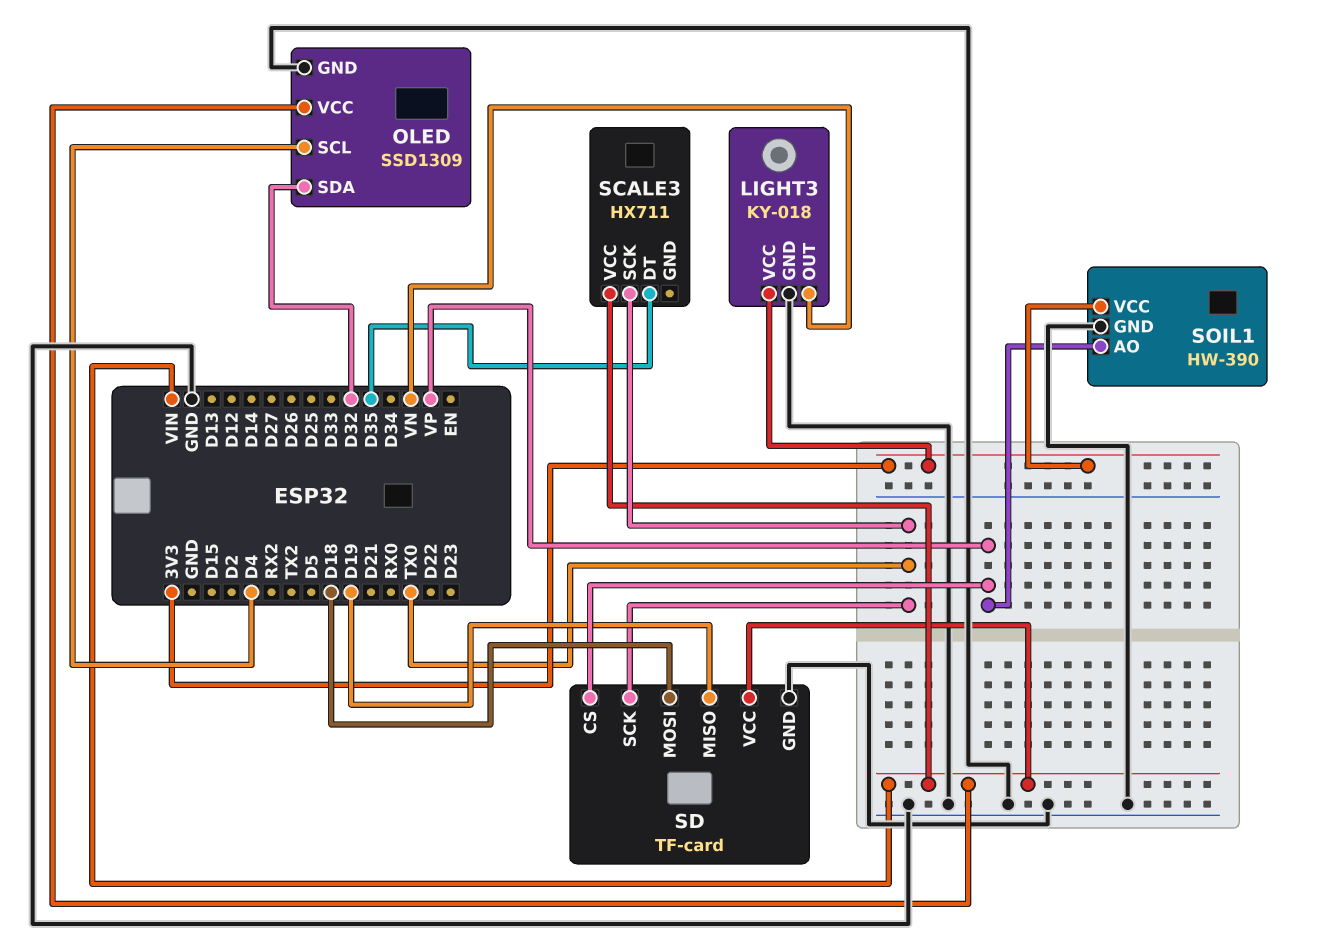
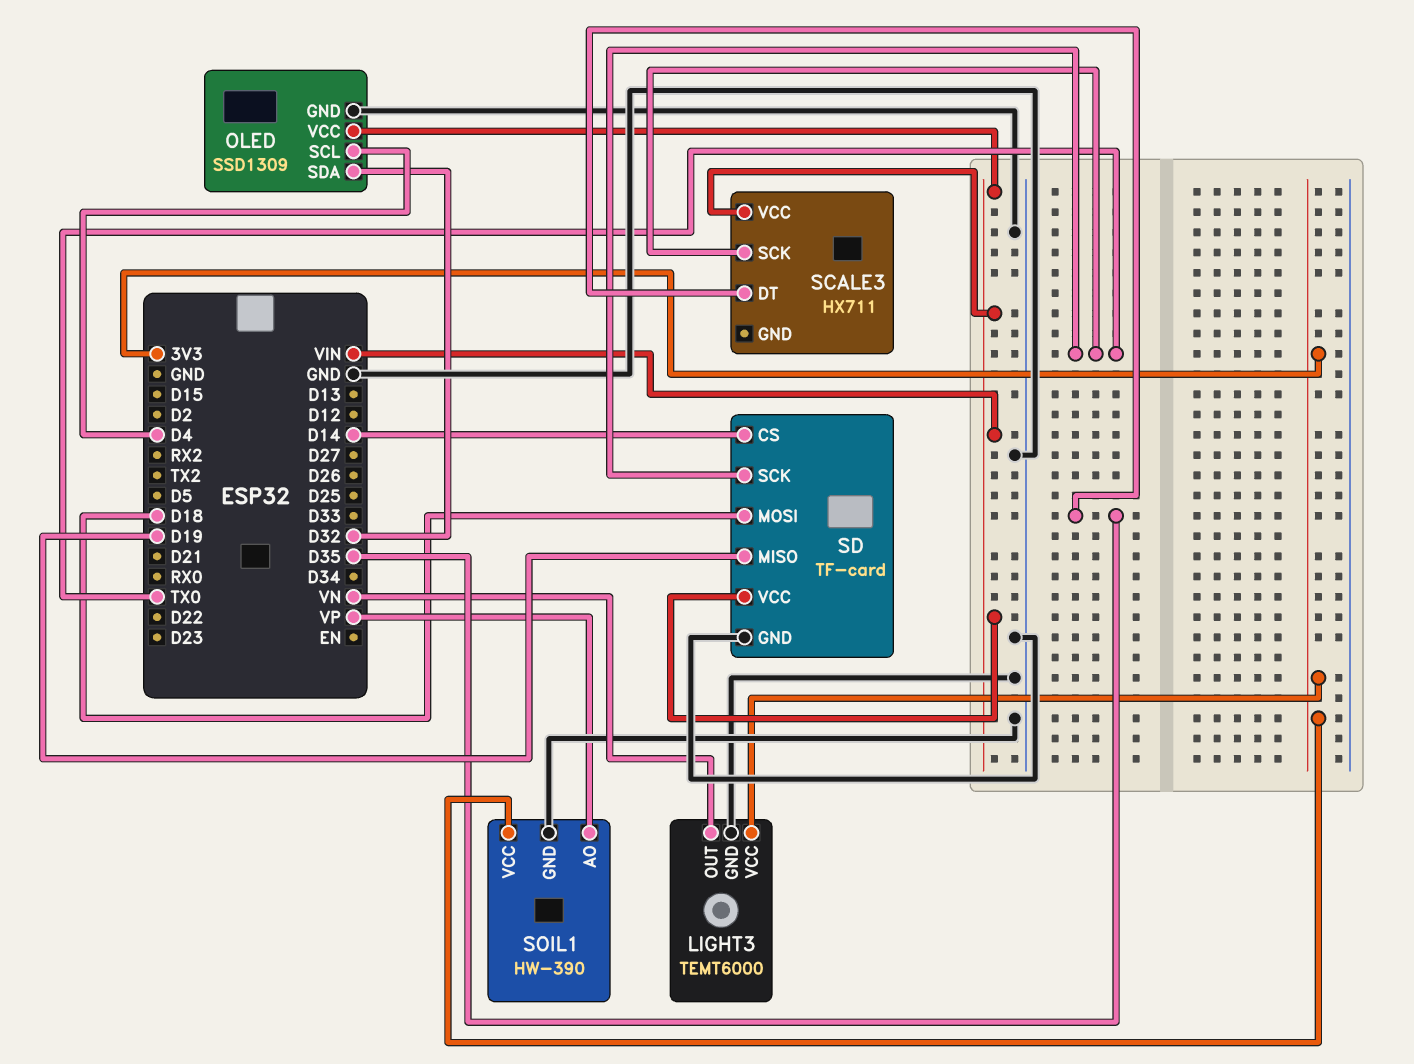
LIGHT3: KY-018 -> TEMT6000
SD pin CS: VP -> D14

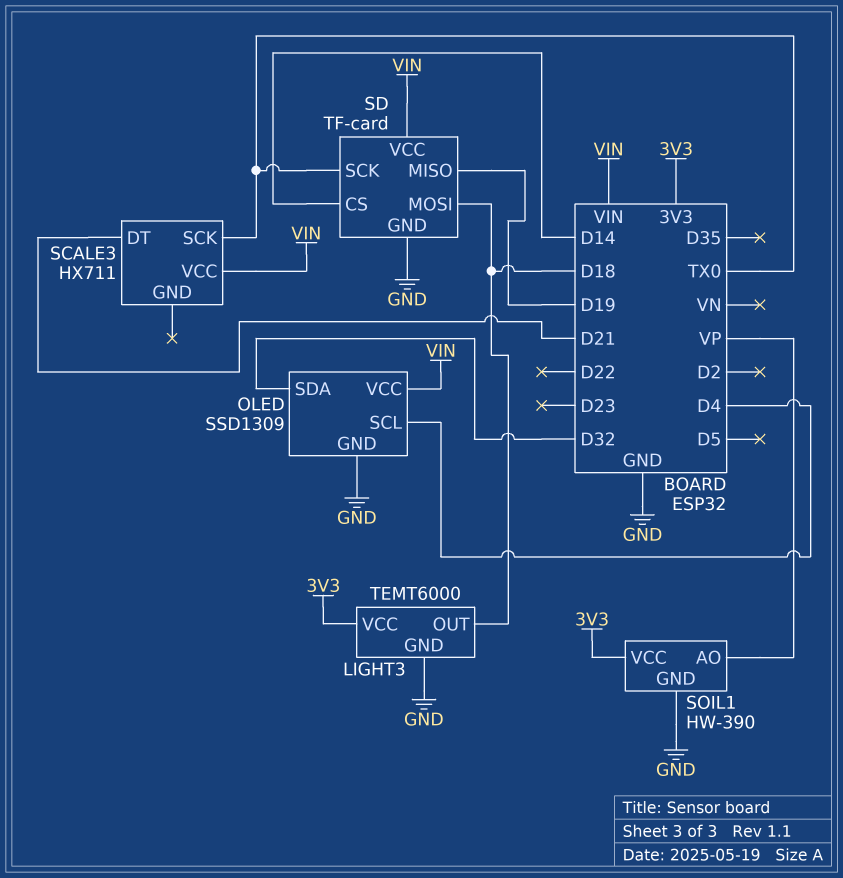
LIGHT3 pin OUT: VN -> D18
SCALE3 pin DT: D35 -> D21

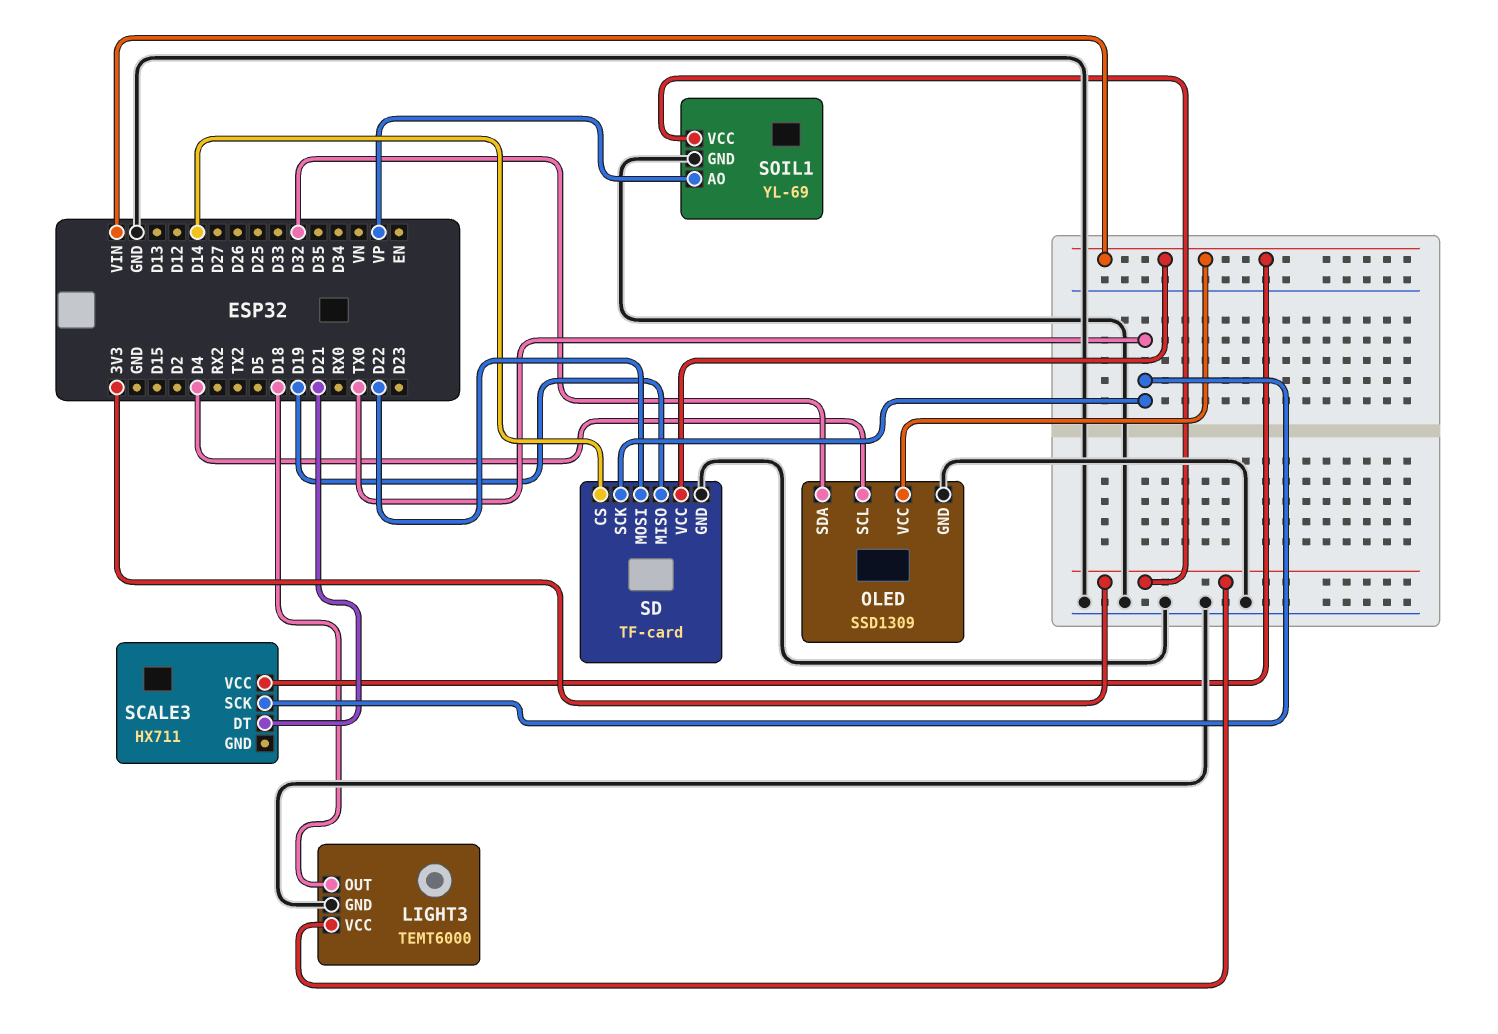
SD pin MOSI: D18 -> D22
SOIL1: HW-390 -> YL-69

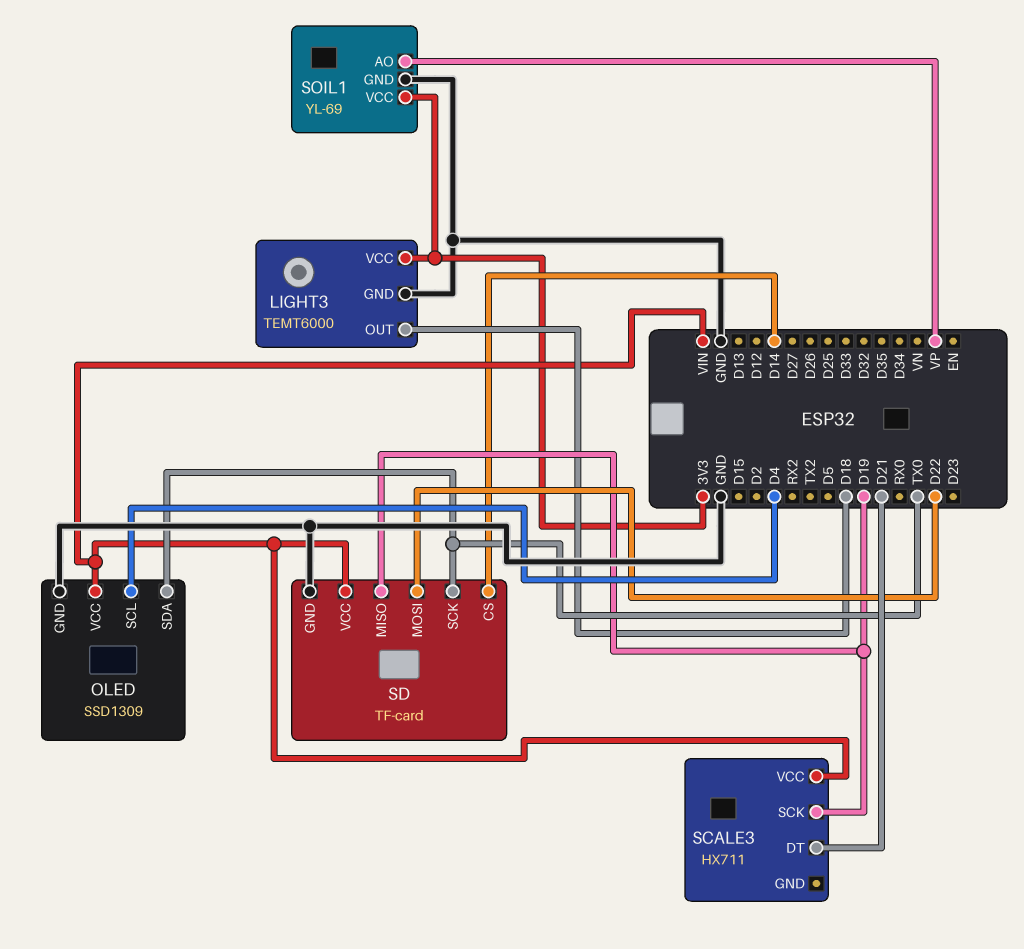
OLED pin SDA: D32 -> TX0
SCALE3 pin SCK: TX0 -> D19

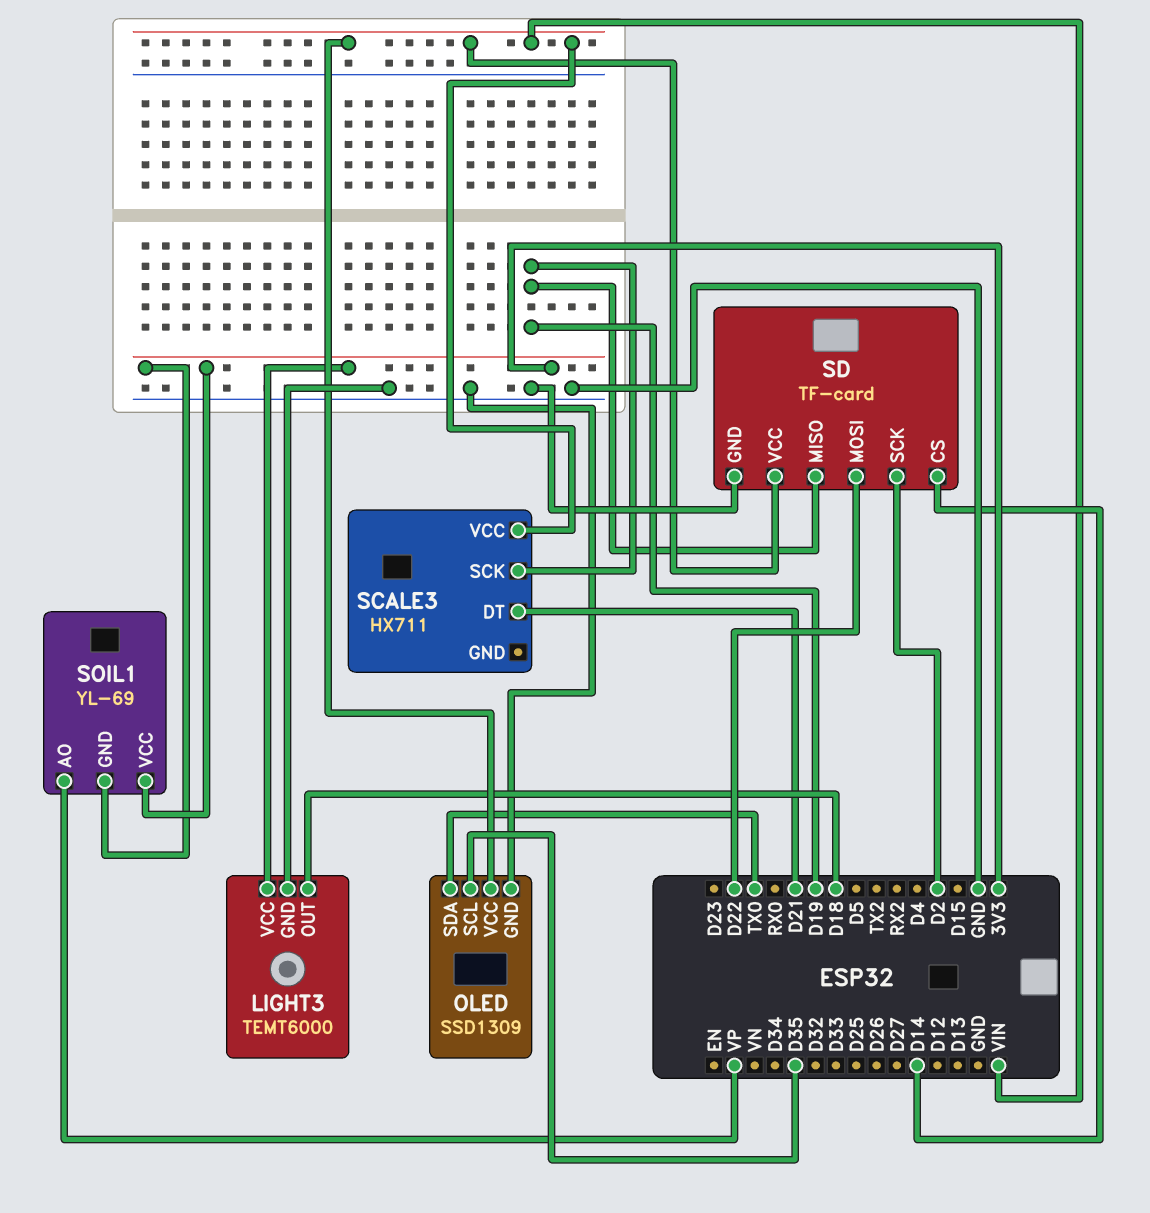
OLED pin SCL: D4 -> D35
SD pin SCK: TX0 -> D2
SOIL1 pin GND: GND -> 3V3

